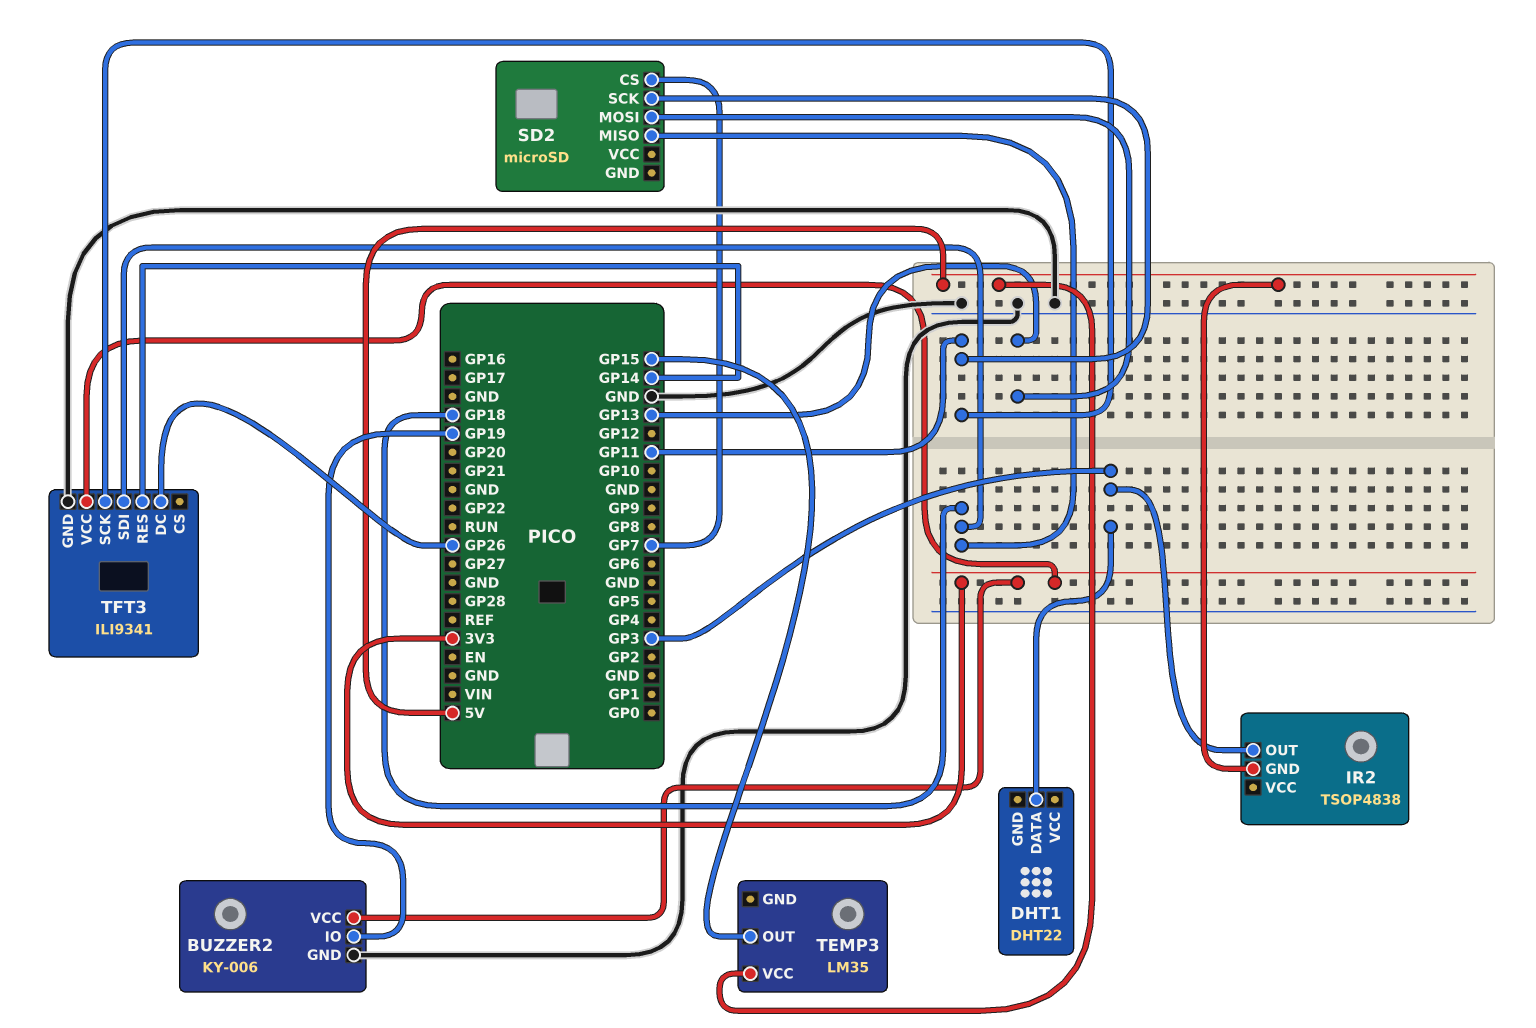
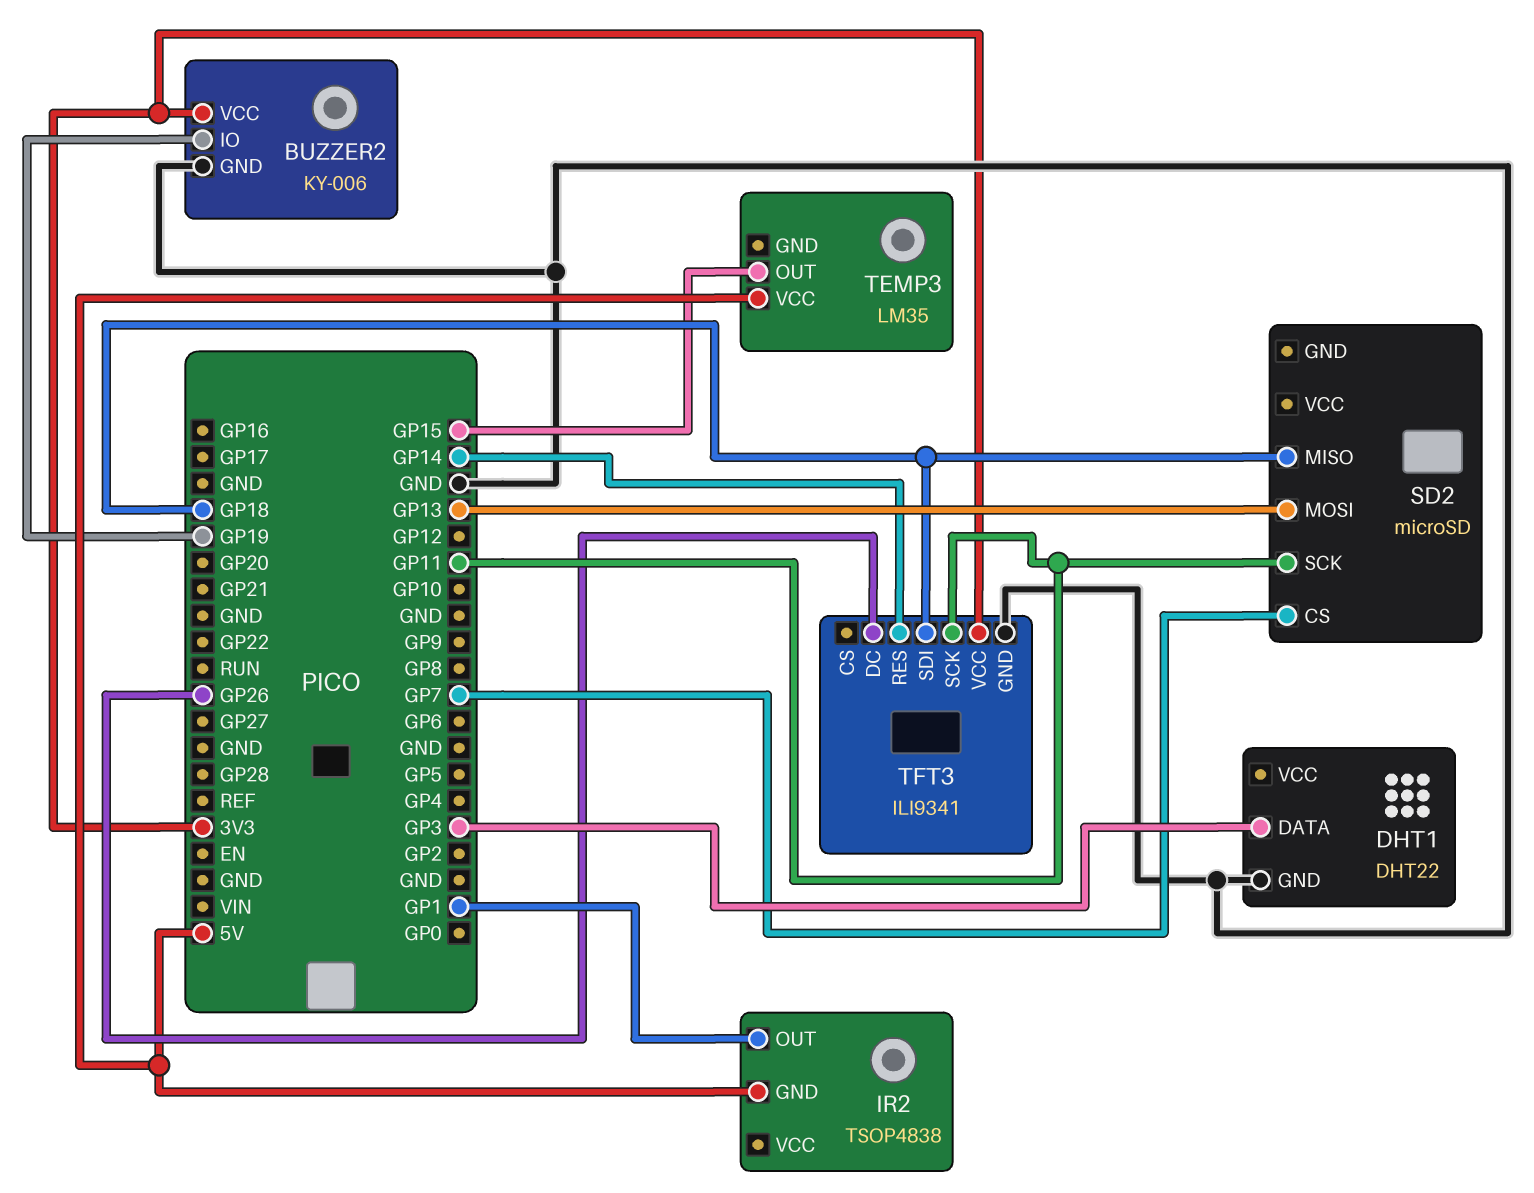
DHT1 pin GND: none -> GND
IR2 pin OUT: GP3 -> GP1

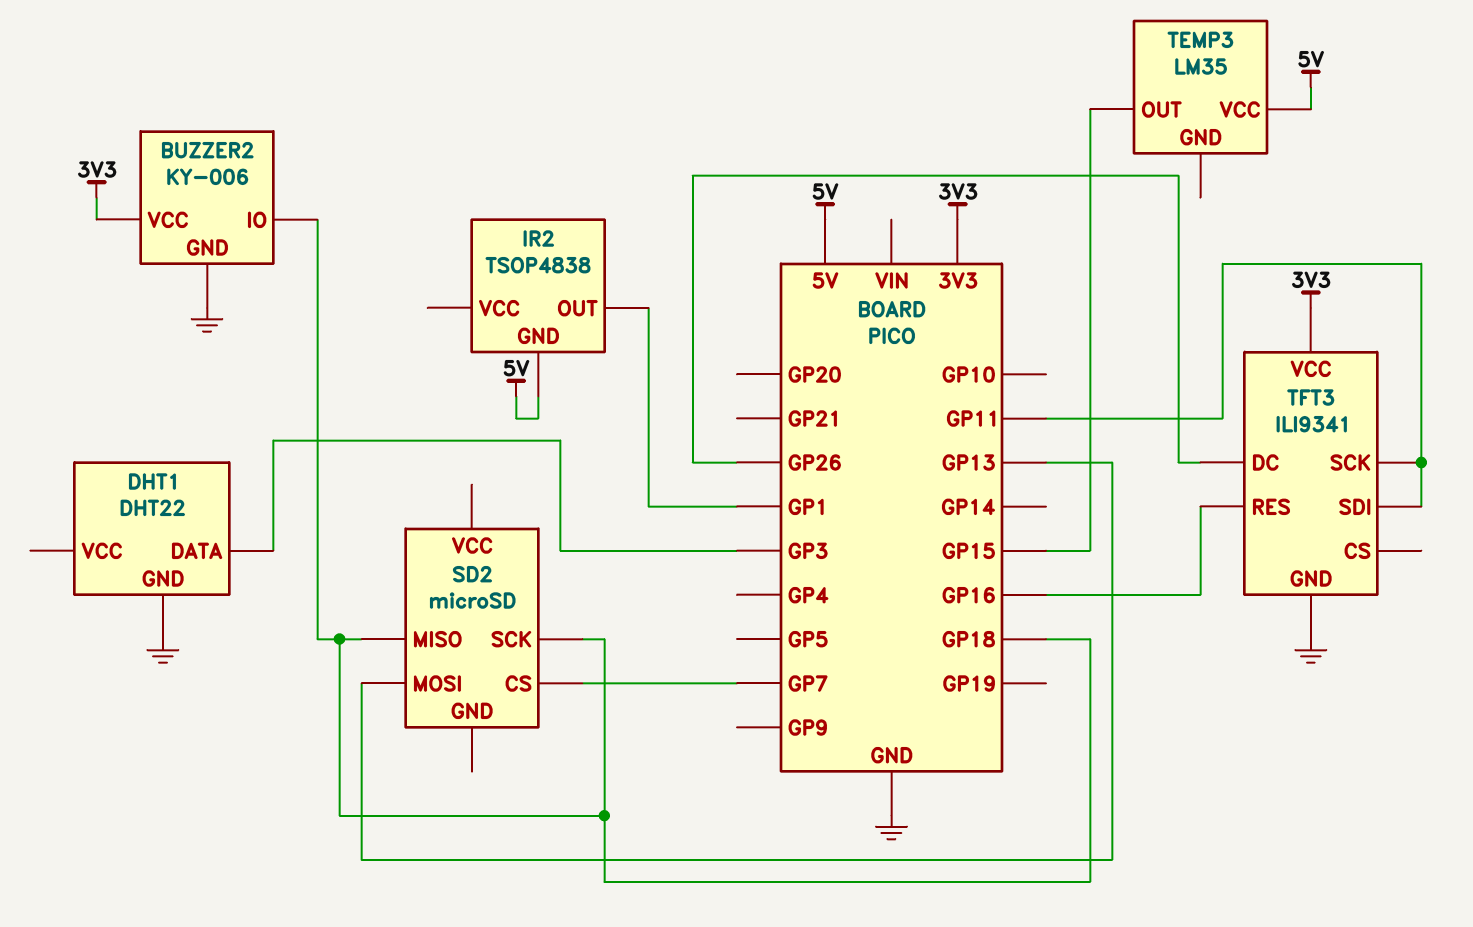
BUZZER2 pin IO: GP19 -> GP18
SD2 pin SCK: GP11 -> GP18
TFT3 pin RES: GP14 -> GP16
TFT3 pin SDI: GP18 -> GP11

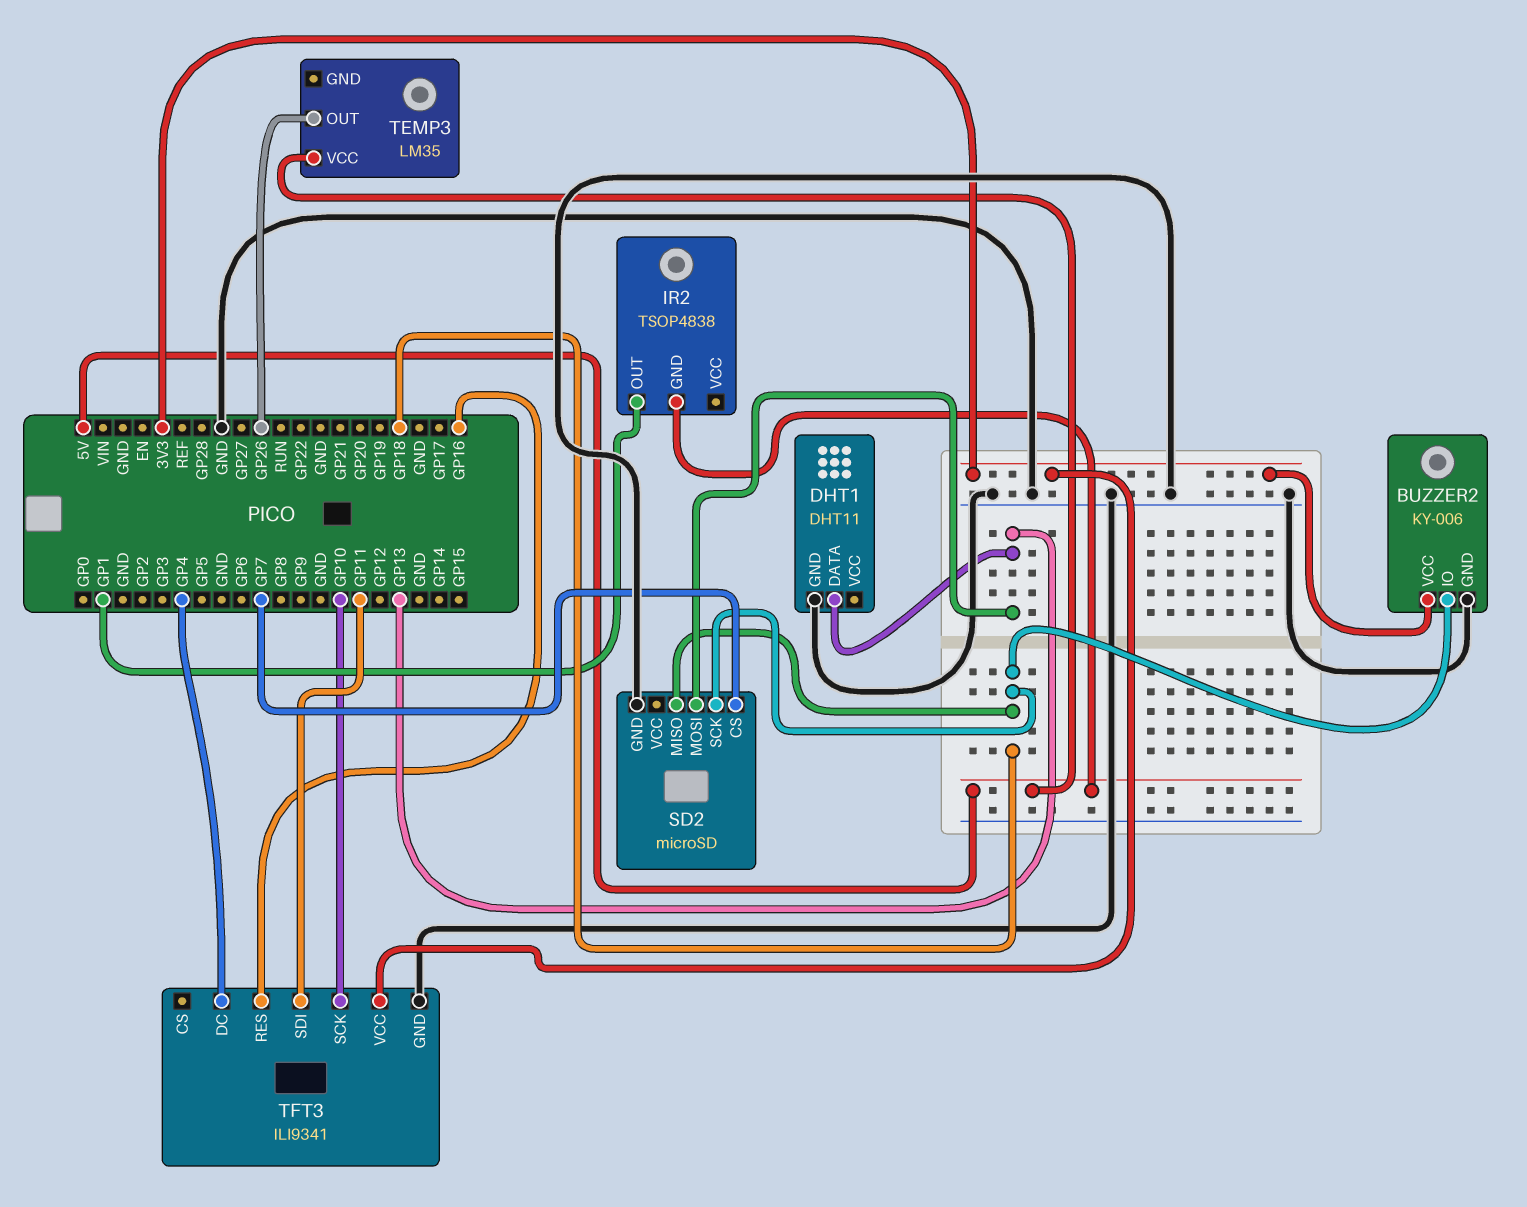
DHT1: DHT22 -> DHT11
DHT1 pin DATA: GP3 -> GP13
SD2 pin GND: none -> GND
TEMP3 pin OUT: GP15 -> GP26
TFT3 pin DC: GP26 -> GP4
TFT3 pin SCK: GP11 -> GP10

